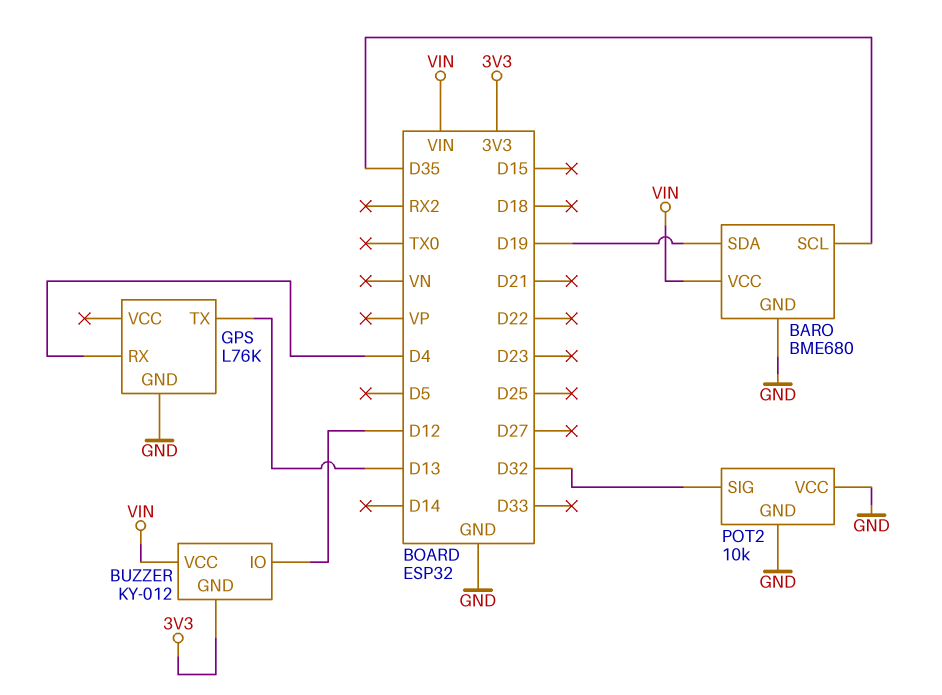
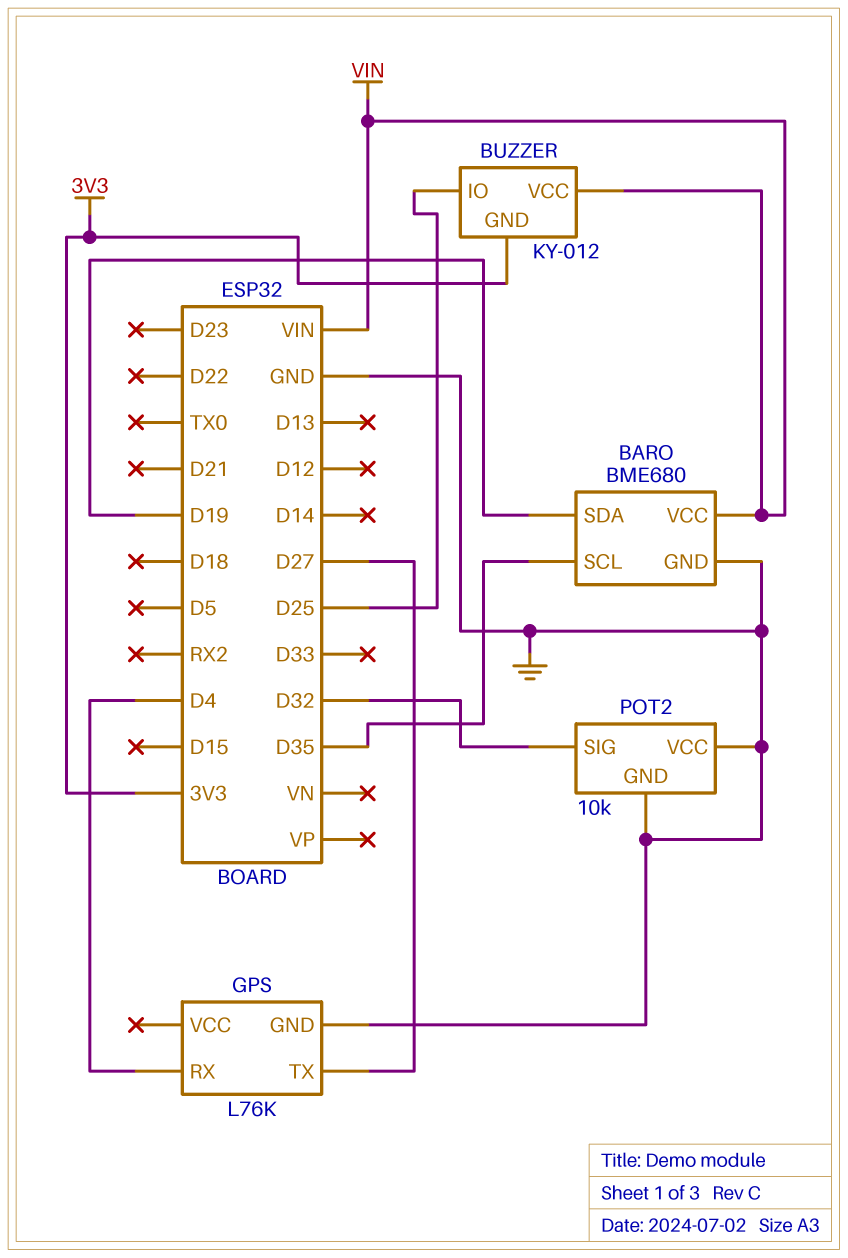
BUZZER pin IO: D12 -> D25
GPS pin TX: D13 -> D27

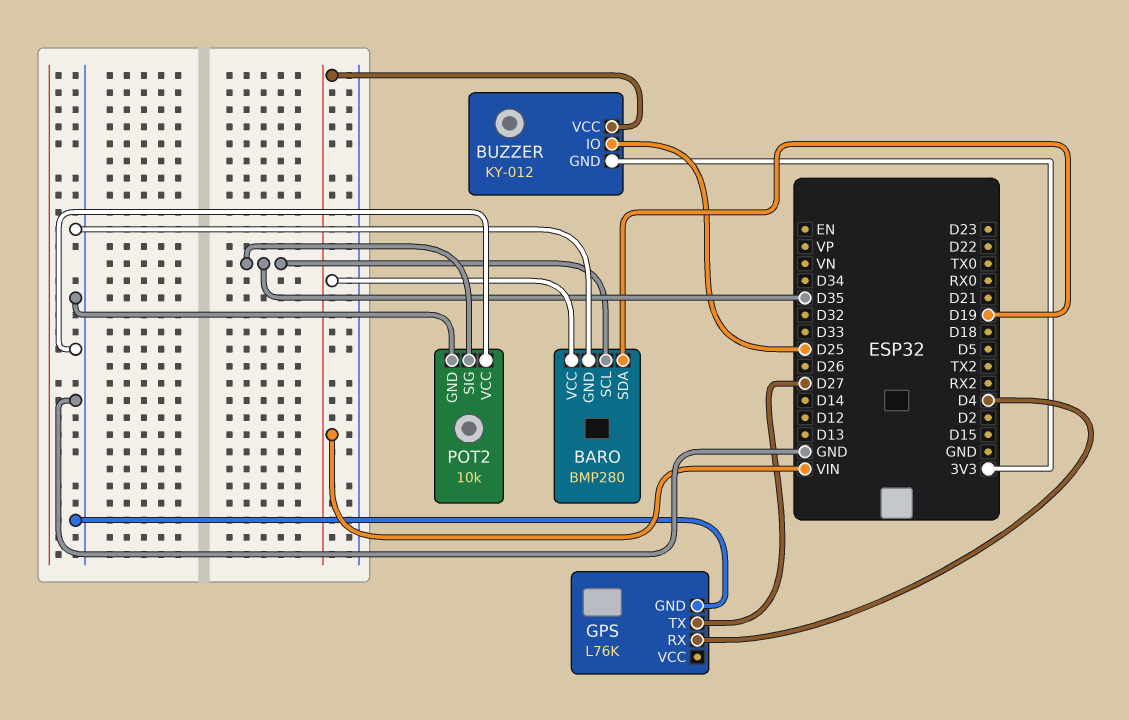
BARO: BME680 -> BMP280
POT2 pin SIG: D32 -> D35

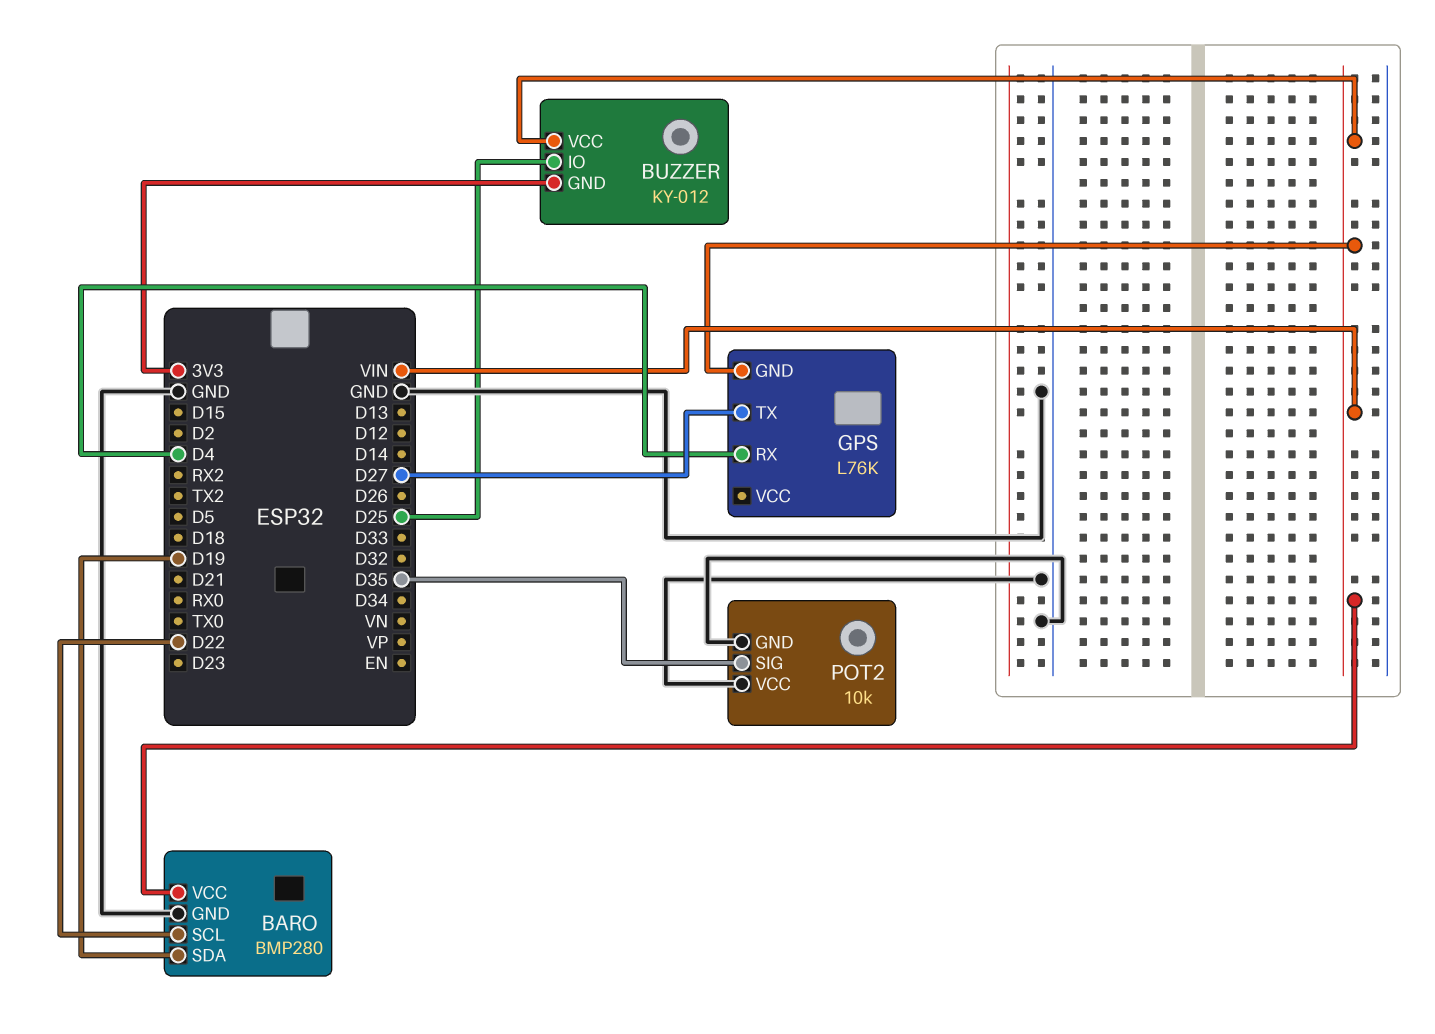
BARO pin SCL: D35 -> D22
GPS pin GND: GND -> VIN

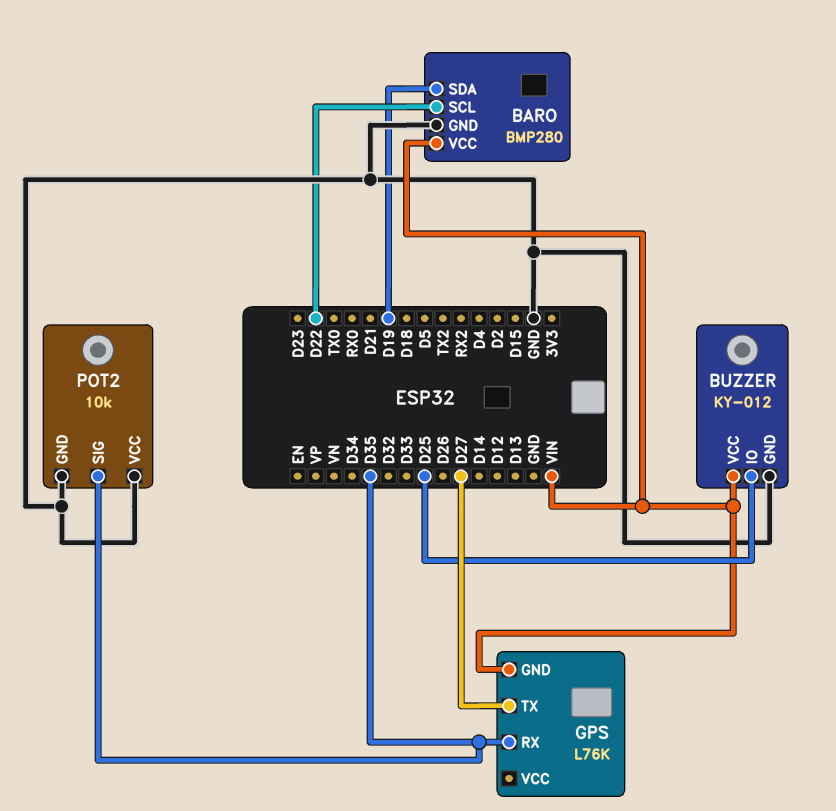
BUZZER pin GND: 3V3 -> GND
GPS pin RX: D4 -> D35

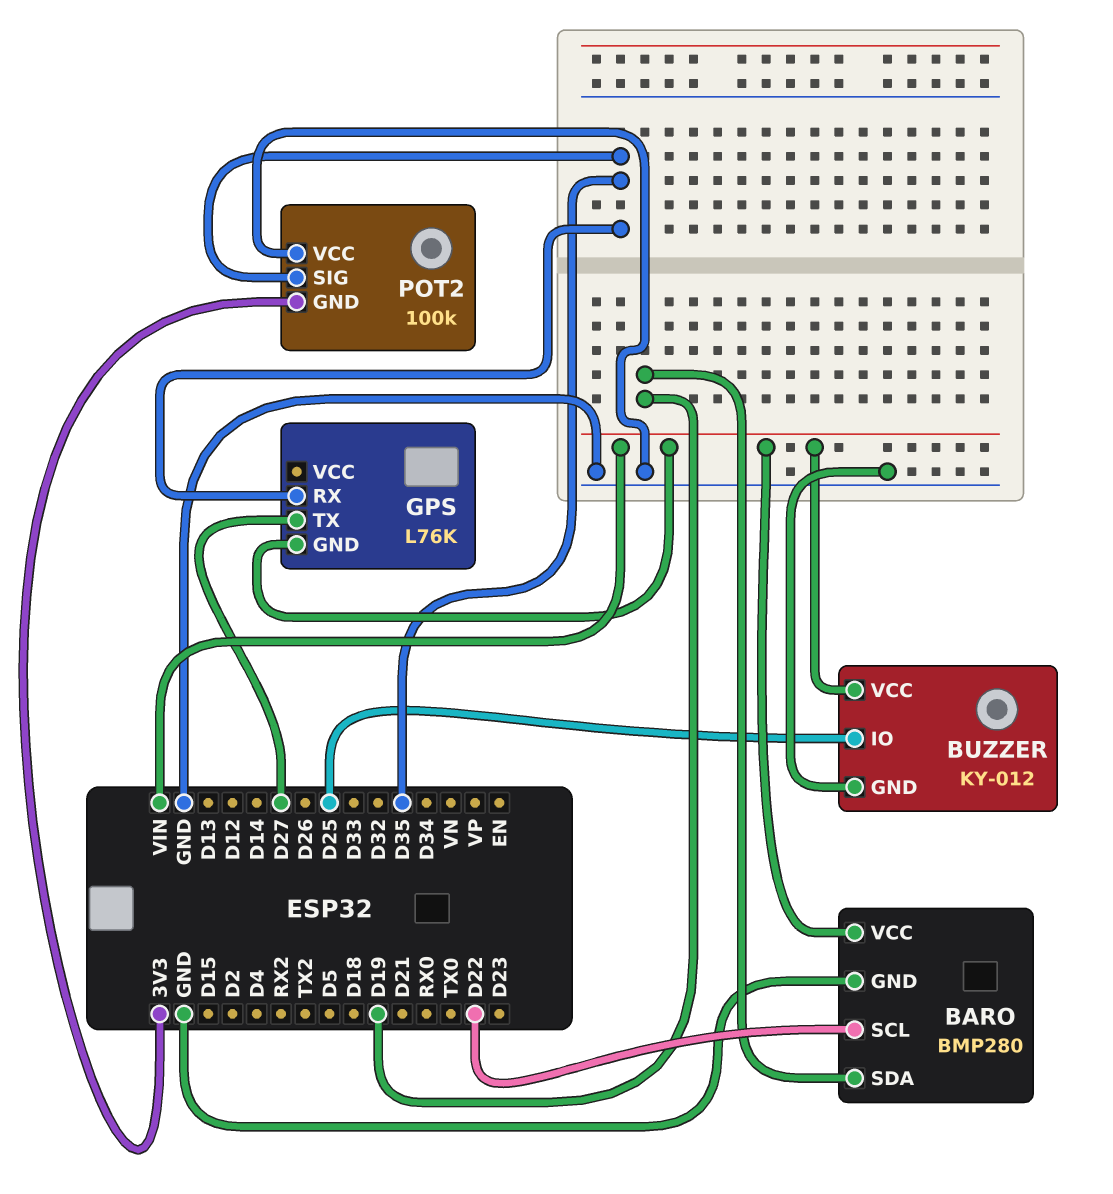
POT2: 10k -> 100k
POT2 pin GND: GND -> 3V3

